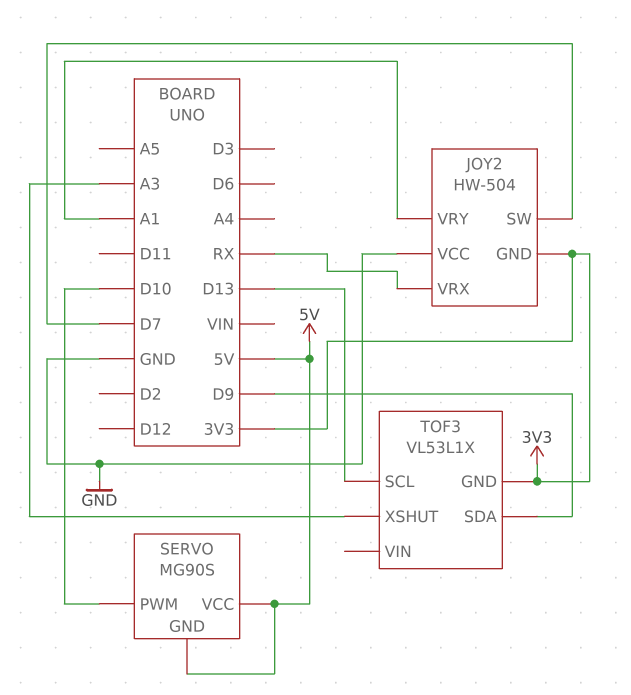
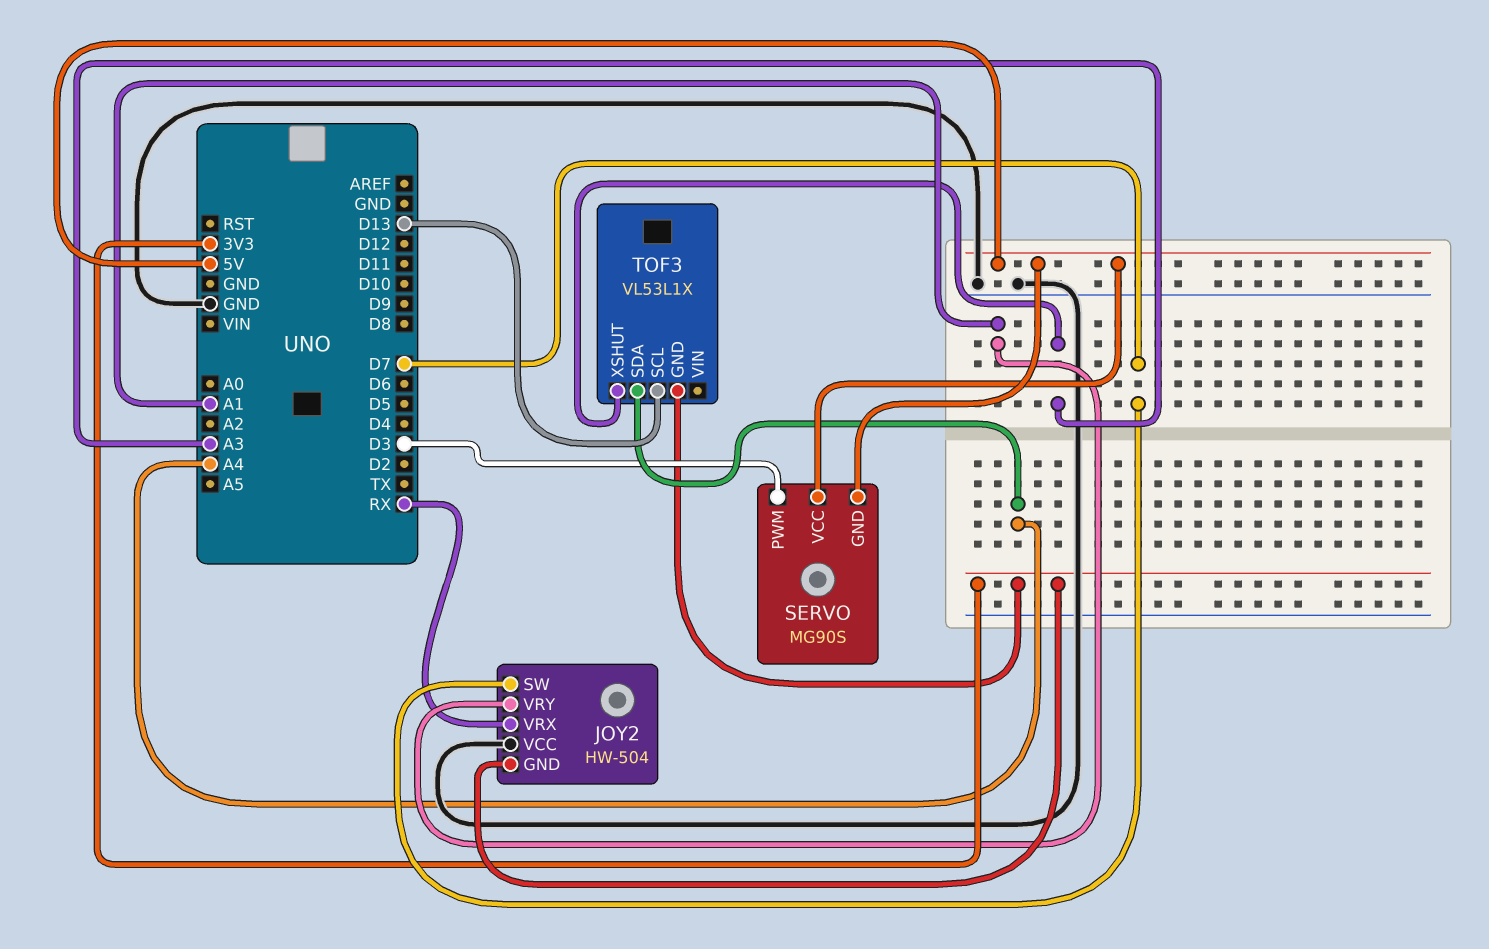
SERVO pin PWM: D10 -> D3
TOF3 pin SDA: D9 -> A4

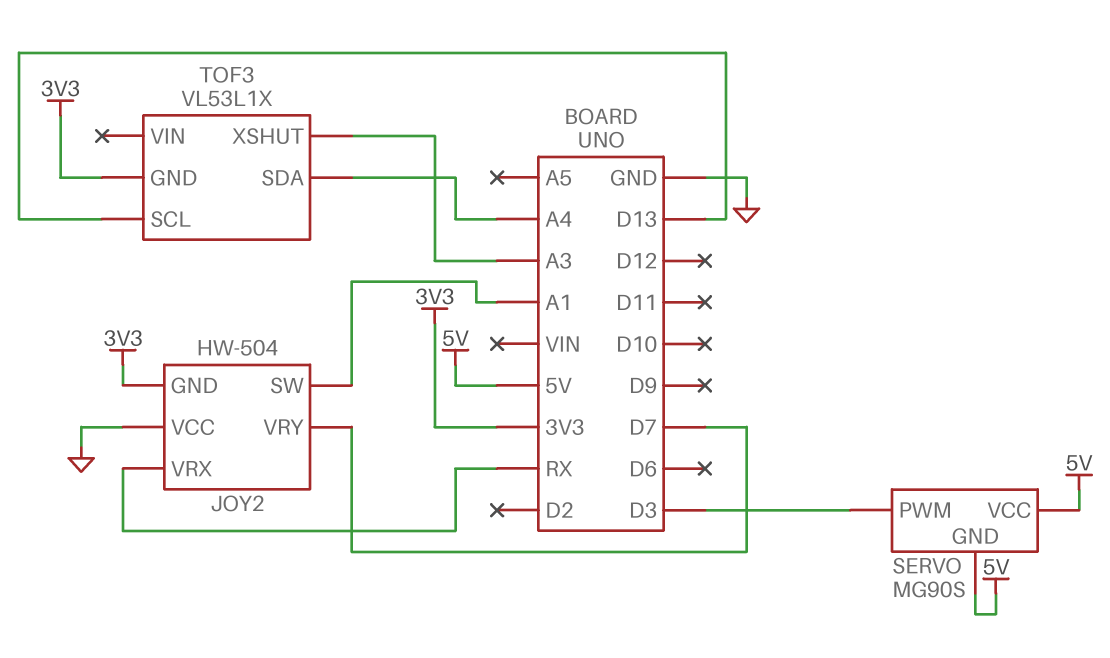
JOY2 pin SW: D7 -> A1
JOY2 pin VRY: A1 -> D7

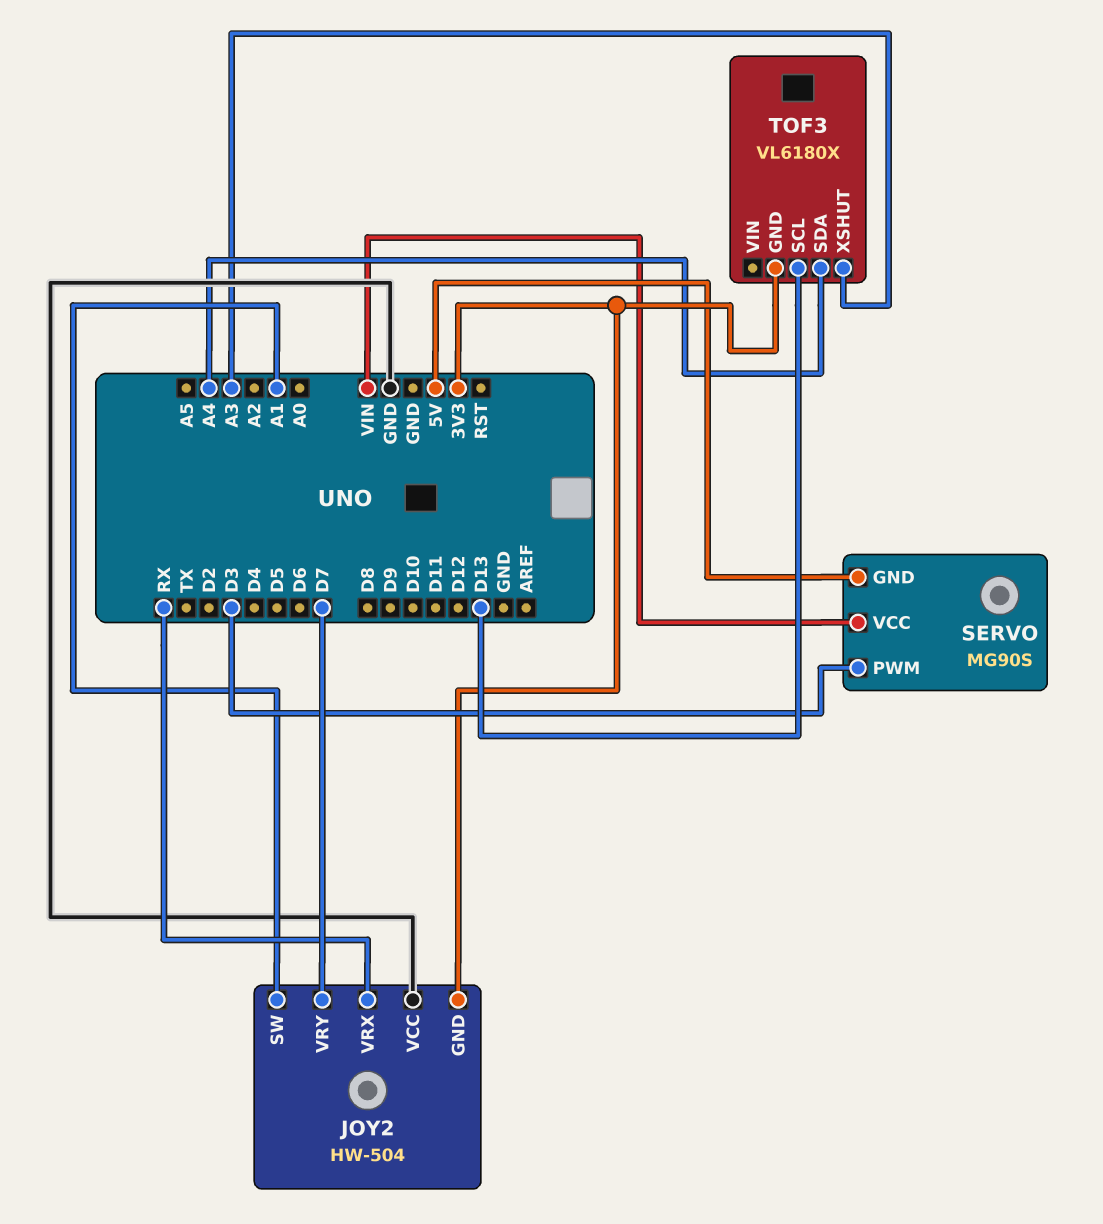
SERVO pin VCC: 5V -> VIN
TOF3: VL53L1X -> VL6180X

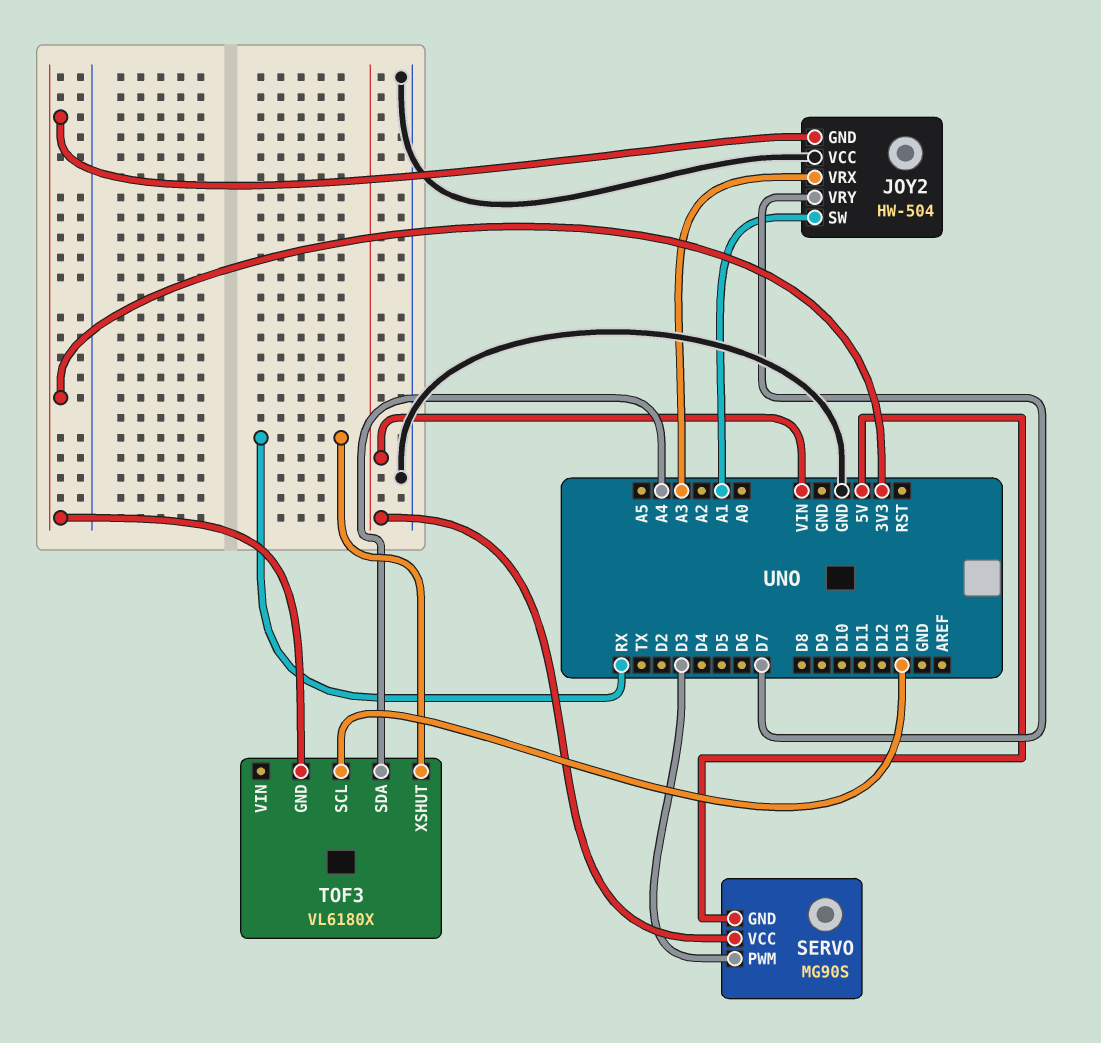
JOY2 pin VRX: RX -> A3
TOF3 pin XSHUT: A3 -> RX

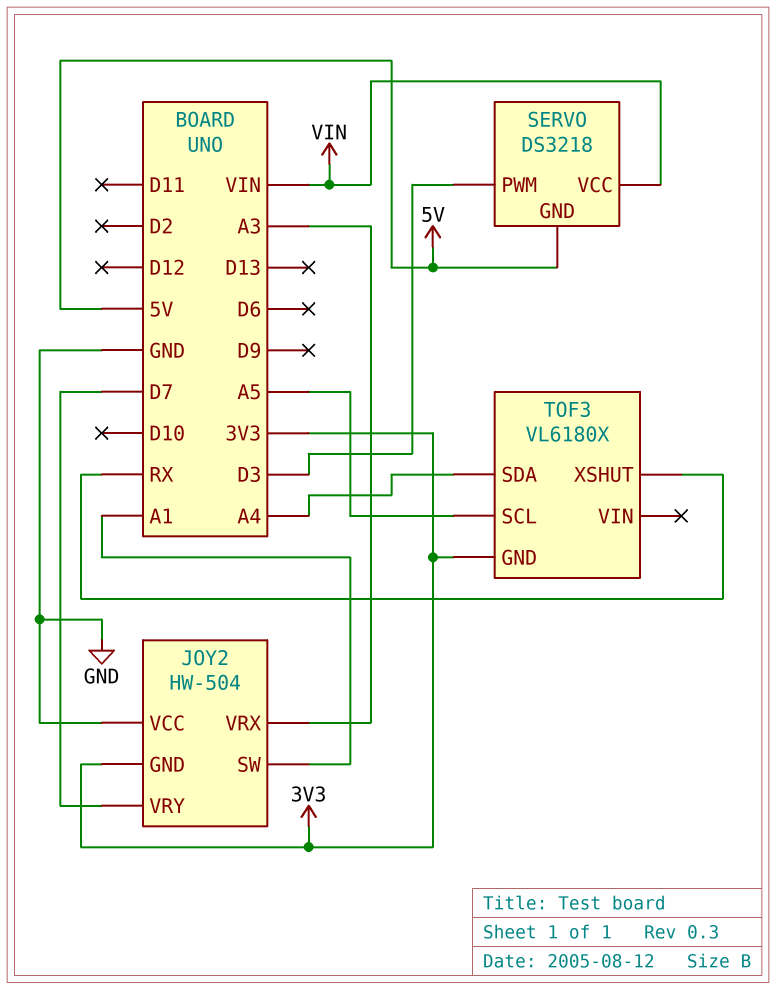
SERVO: MG90S -> DS3218
TOF3 pin SCL: D13 -> A5

